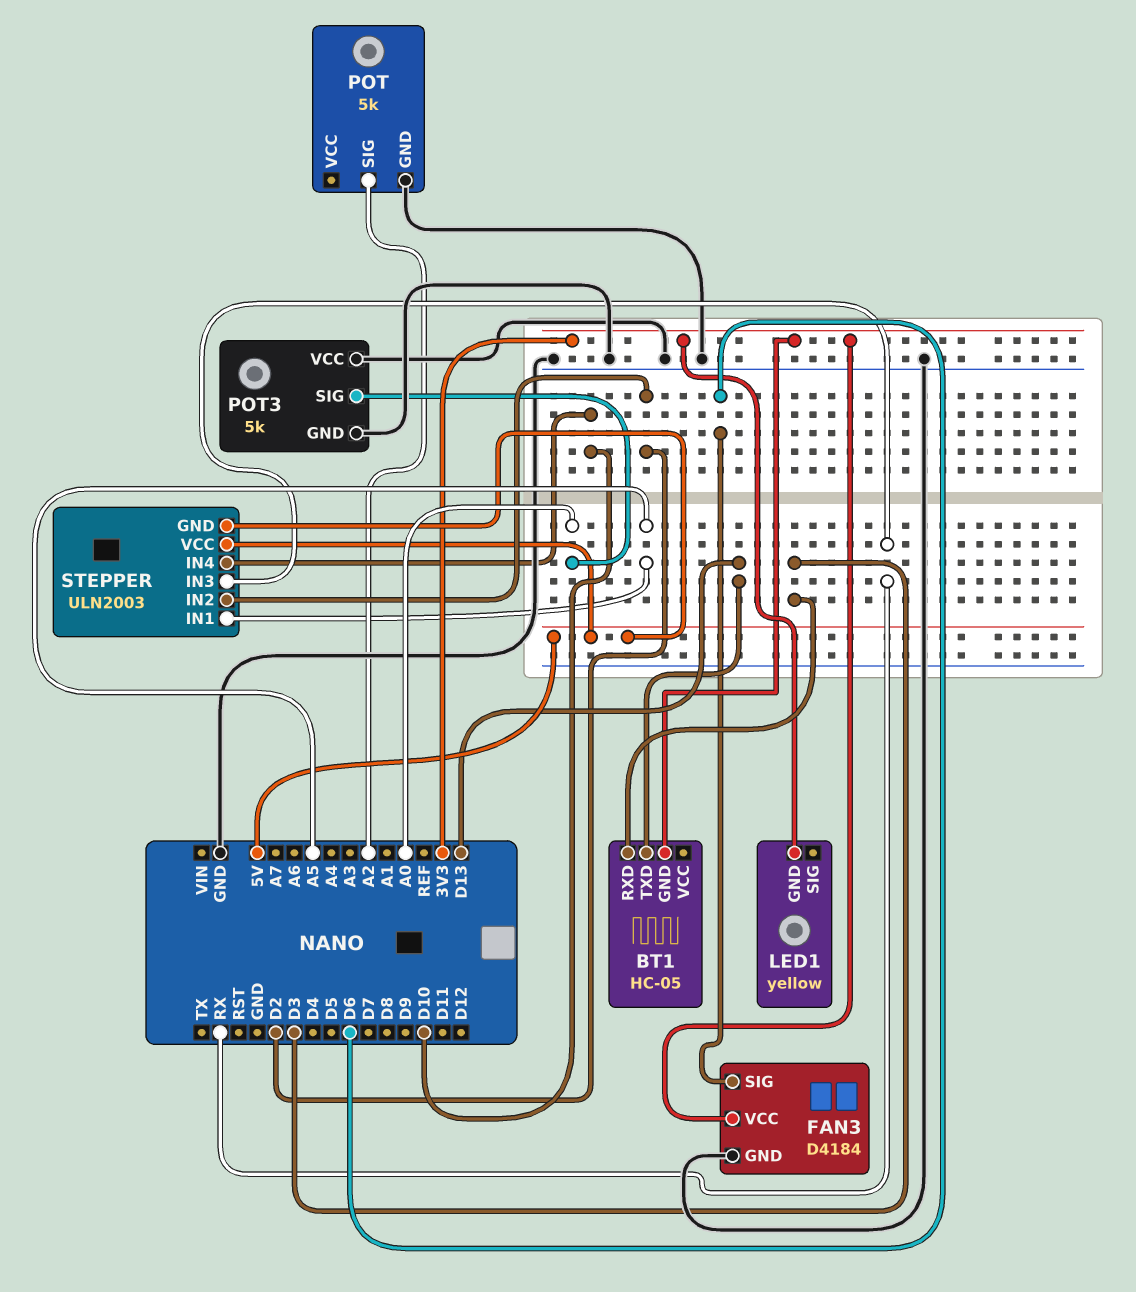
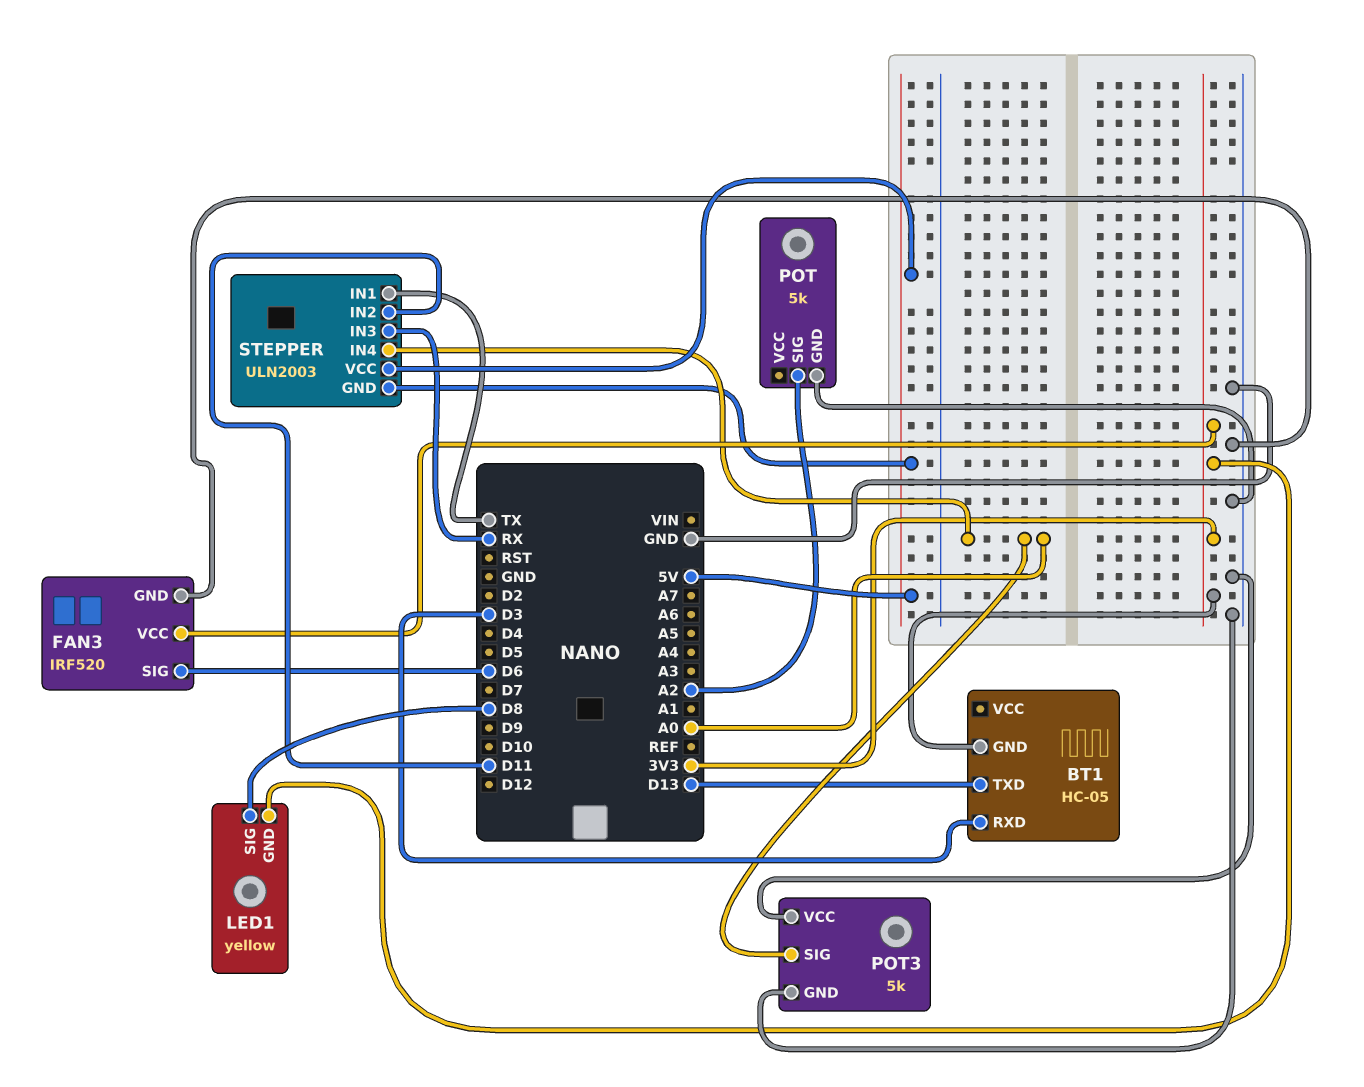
FAN3: D4184 -> IRF520
LED1 pin SIG: none -> D8
STEPPER pin IN1: A5 -> TX
STEPPER pin IN2: D2 -> D11
STEPPER pin IN4: D10 -> A0

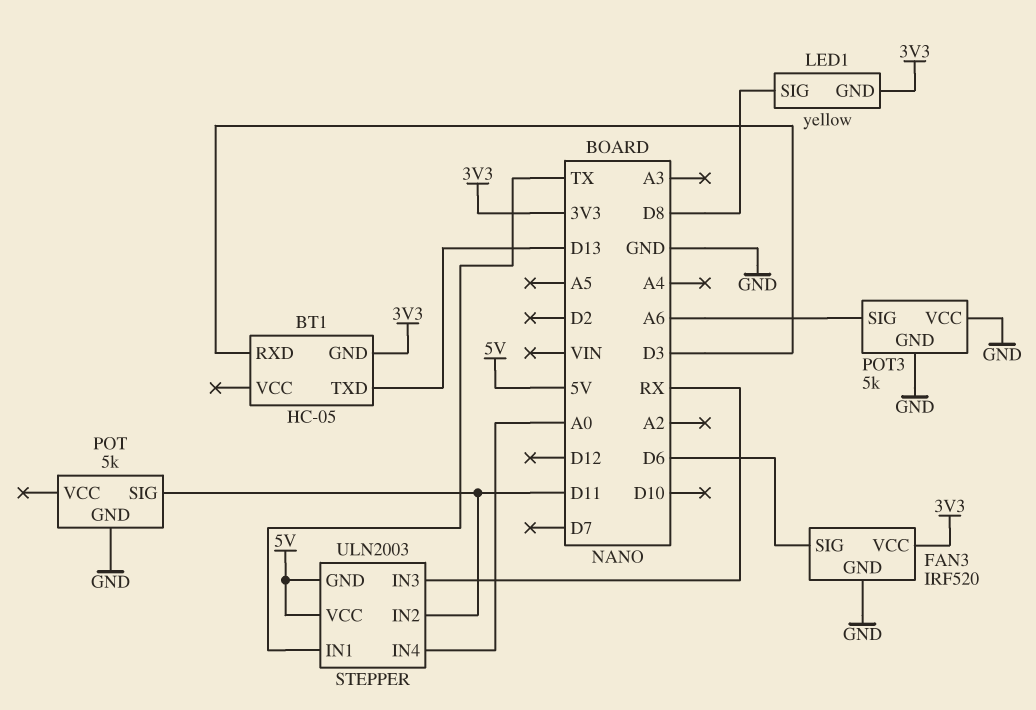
POT pin SIG: A2 -> D11
POT3 pin SIG: A0 -> A6

